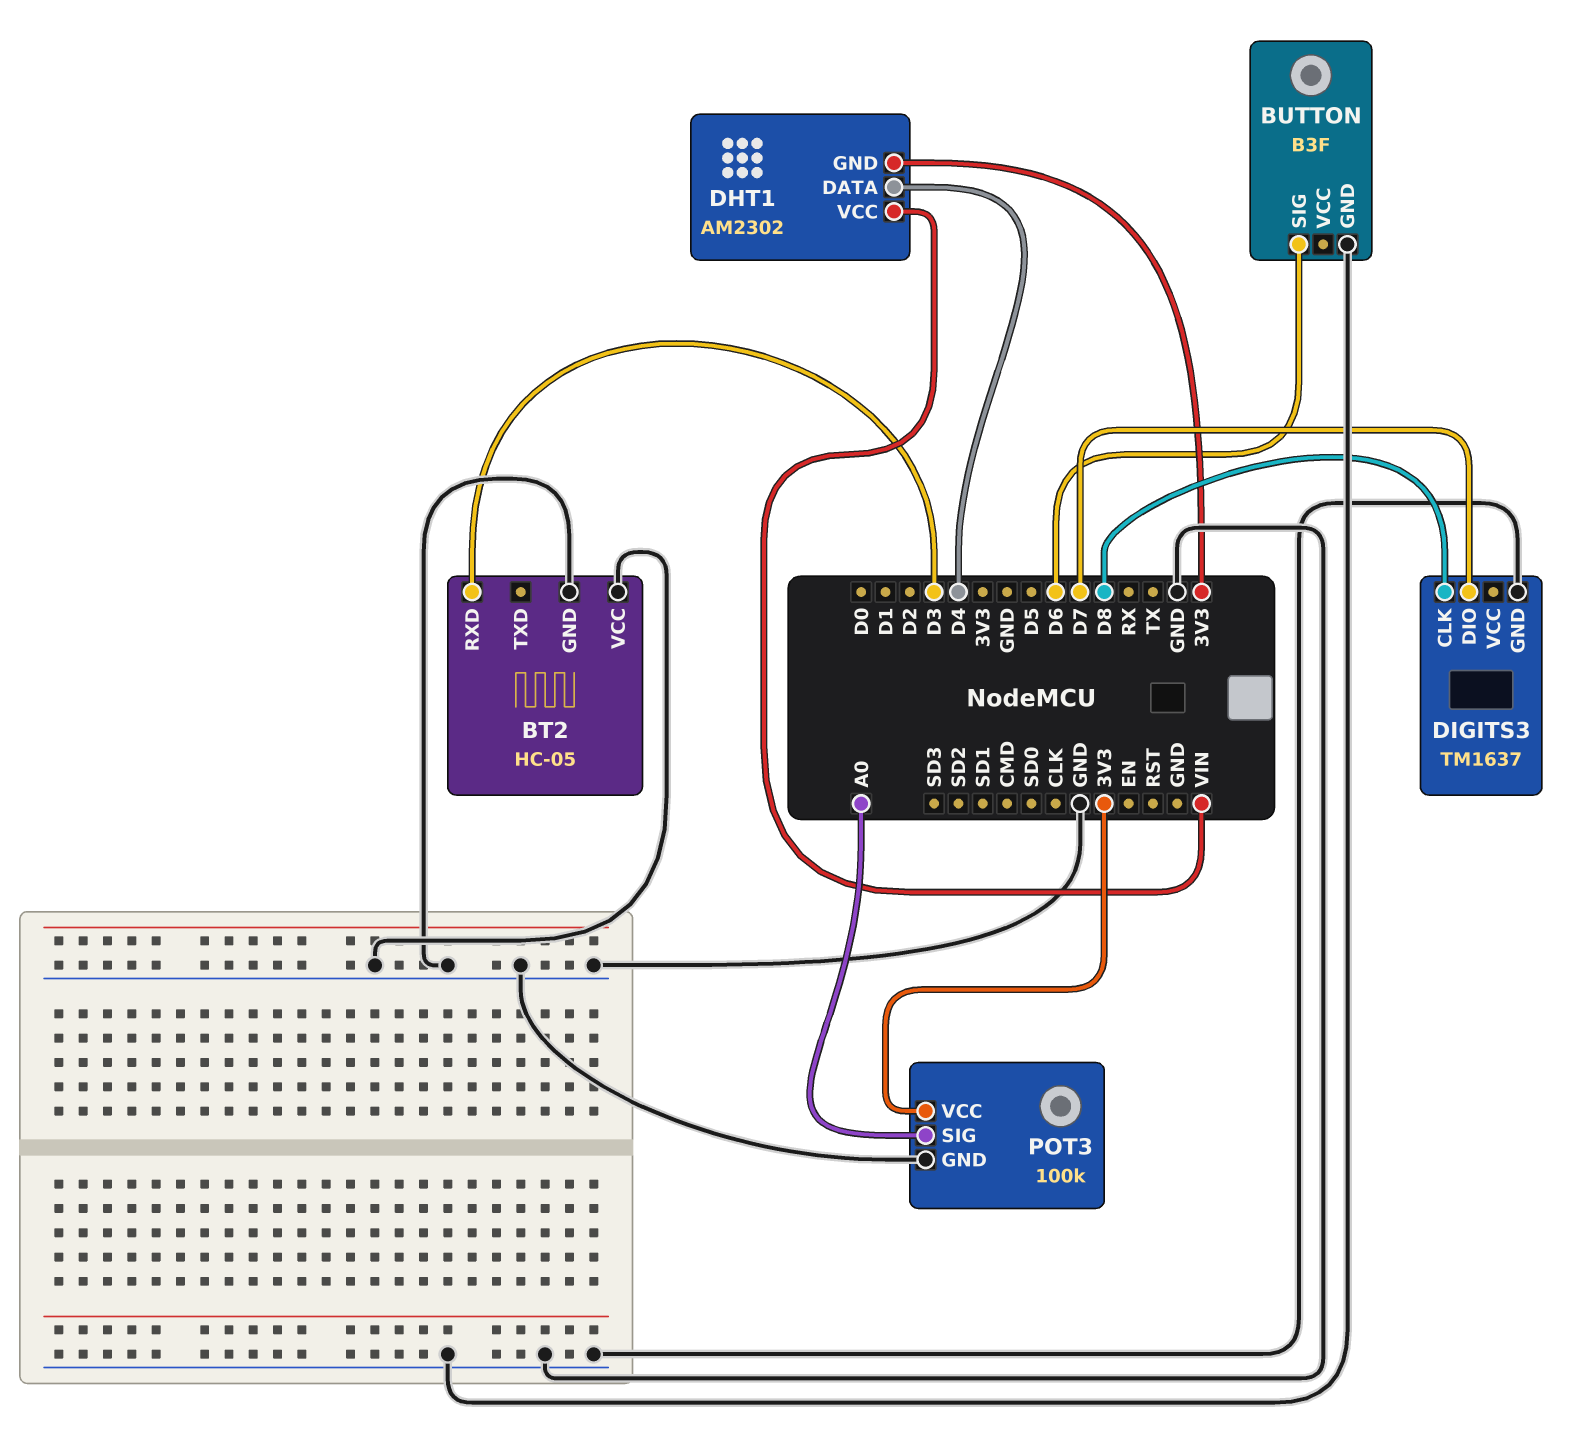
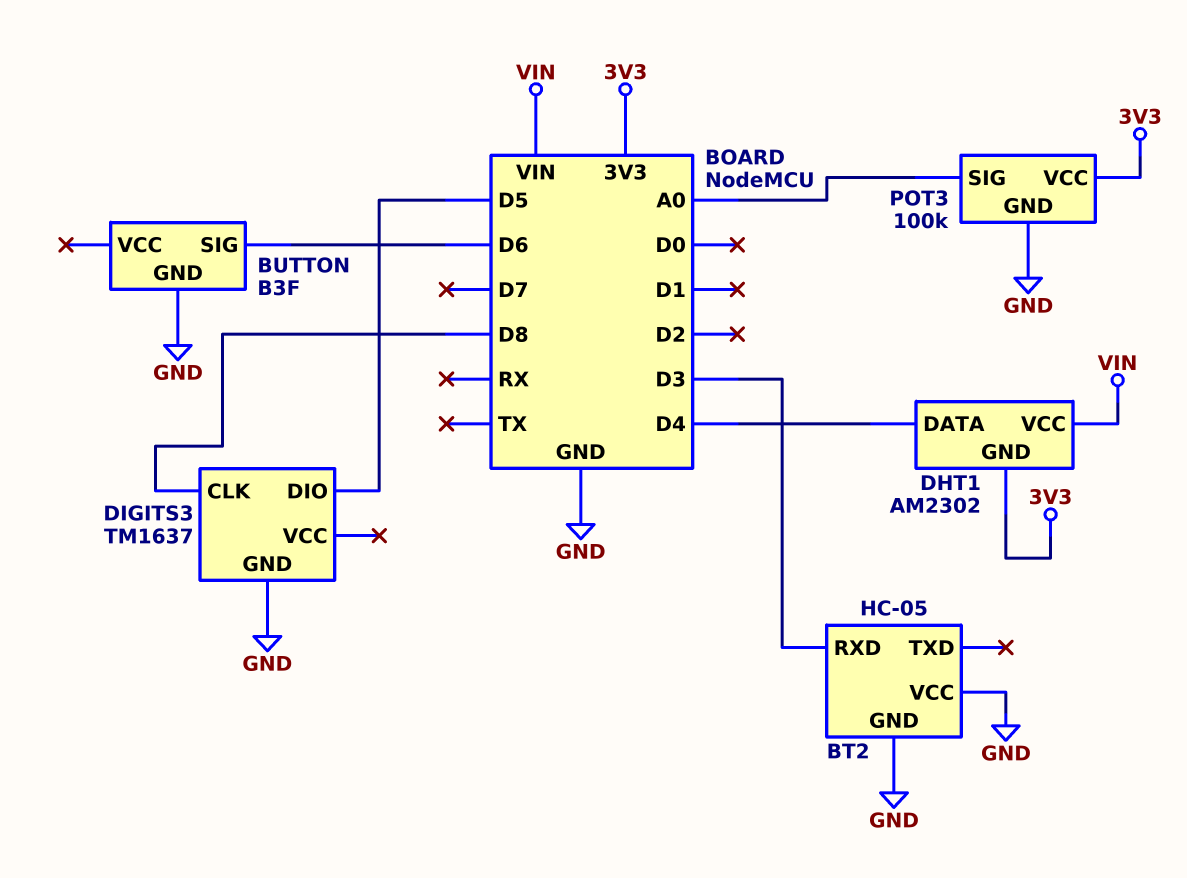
DIGITS3 pin DIO: D7 -> D5

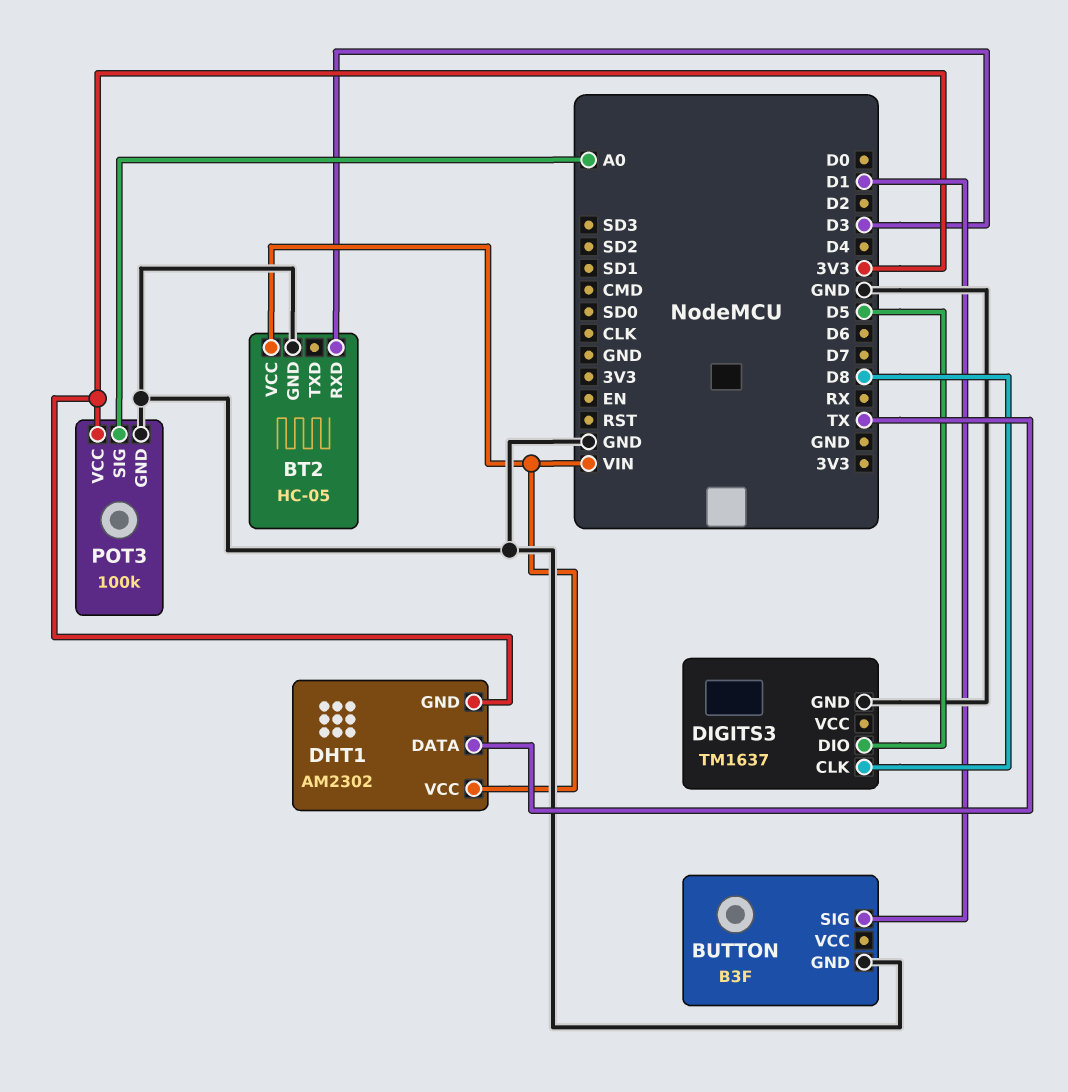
BT2 pin VCC: GND -> VIN
BUTTON pin SIG: D6 -> D1
DHT1 pin DATA: D4 -> TX

